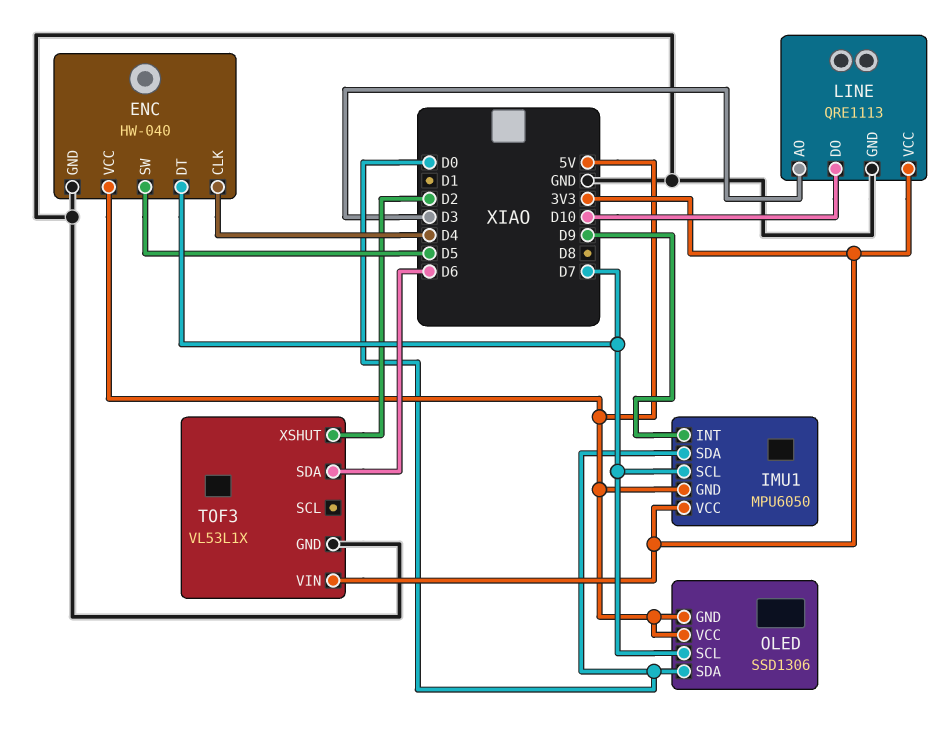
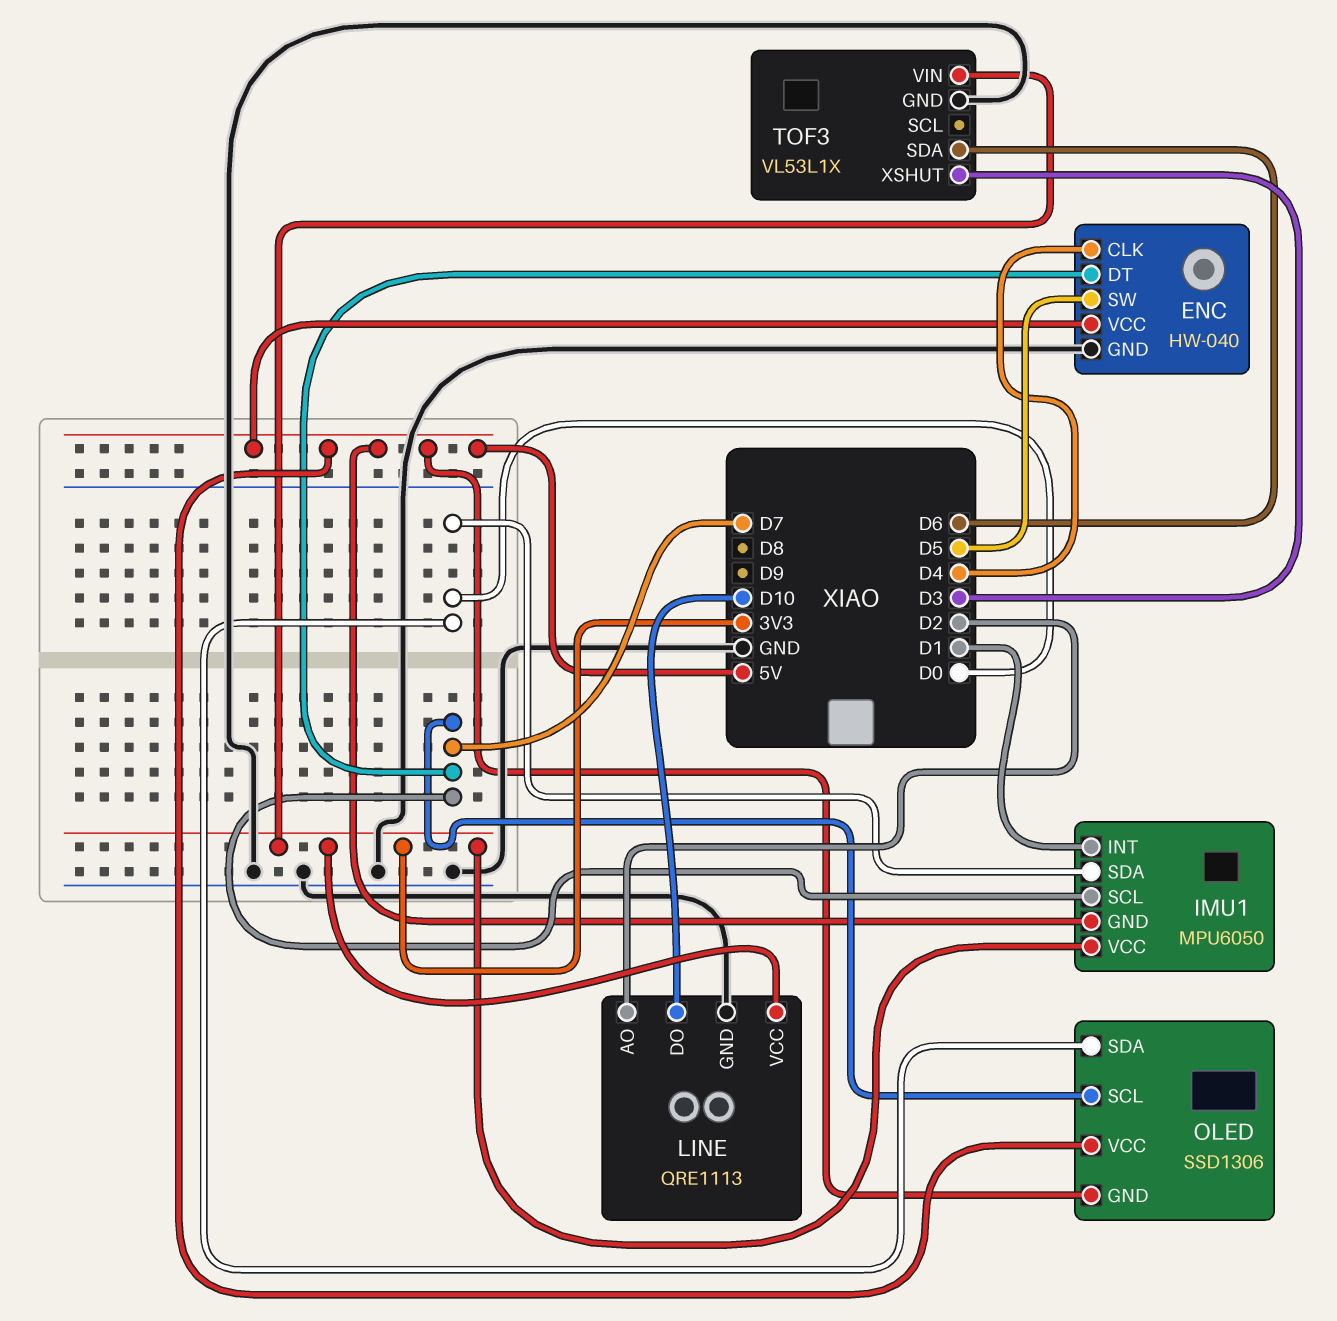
IMU1 pin INT: D9 -> D1
LINE pin AO: D3 -> D2
TOF3 pin XSHUT: D2 -> D3

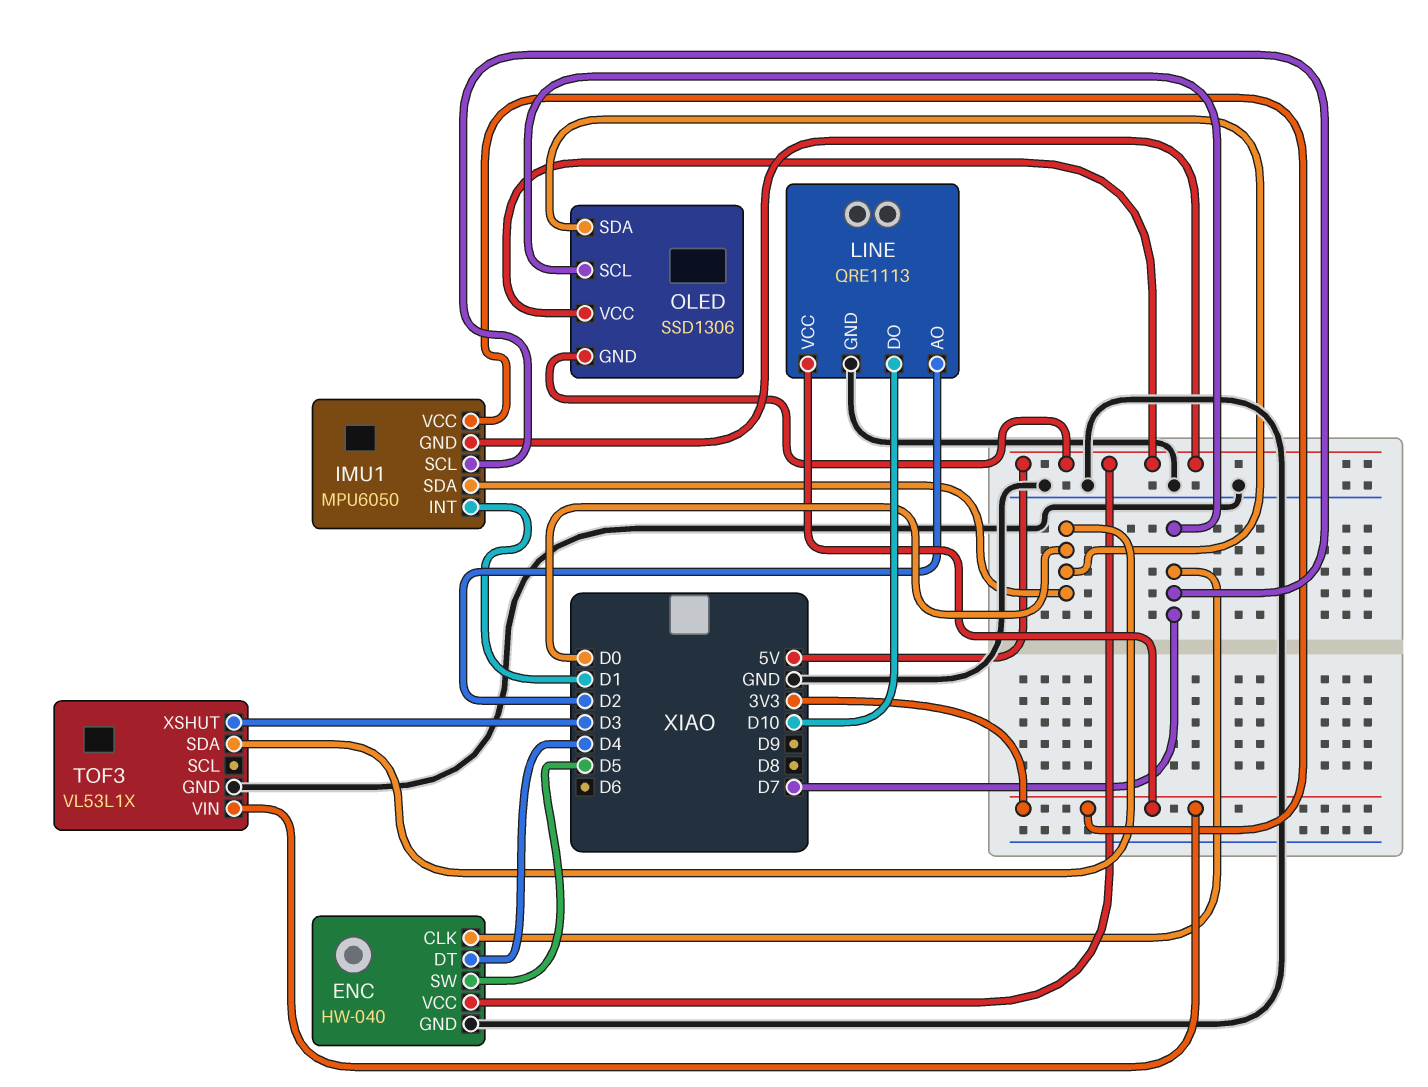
ENC pin CLK: D4 -> D7
ENC pin DT: D7 -> D4
TOF3 pin SDA: D6 -> D0

